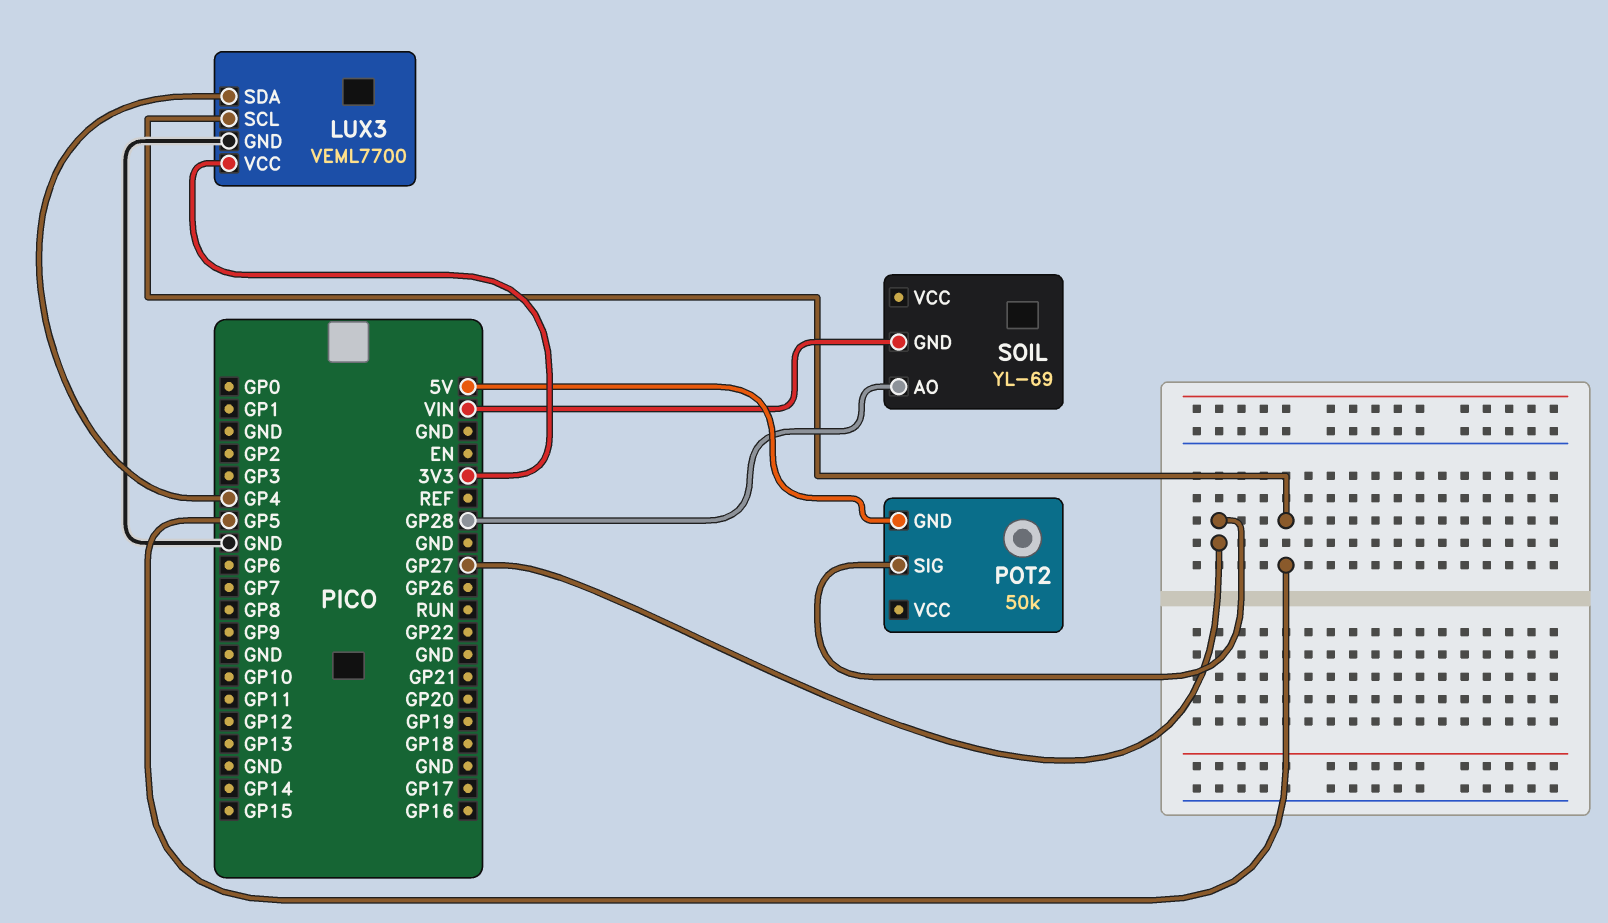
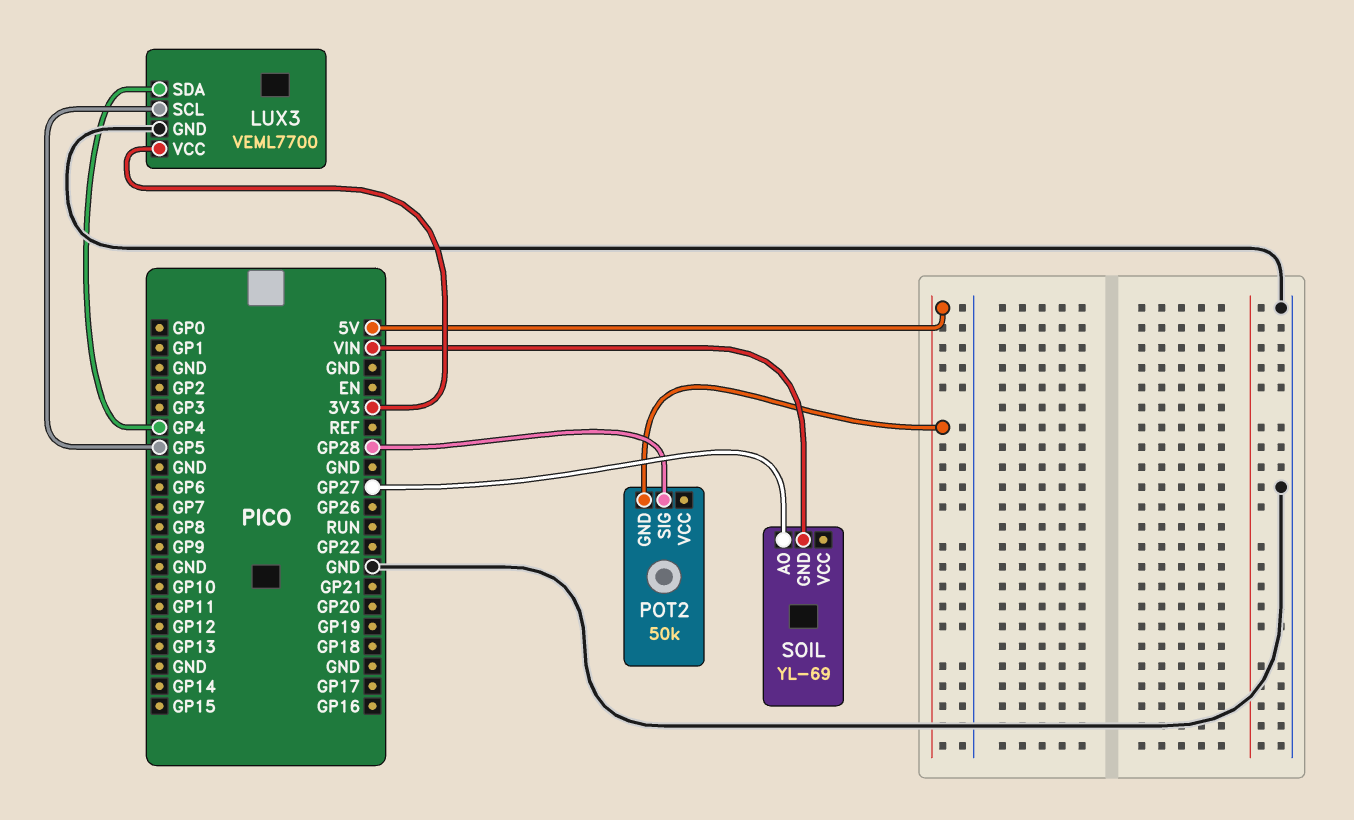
POT2 pin SIG: GP27 -> GP28
SOIL pin AO: GP28 -> GP27

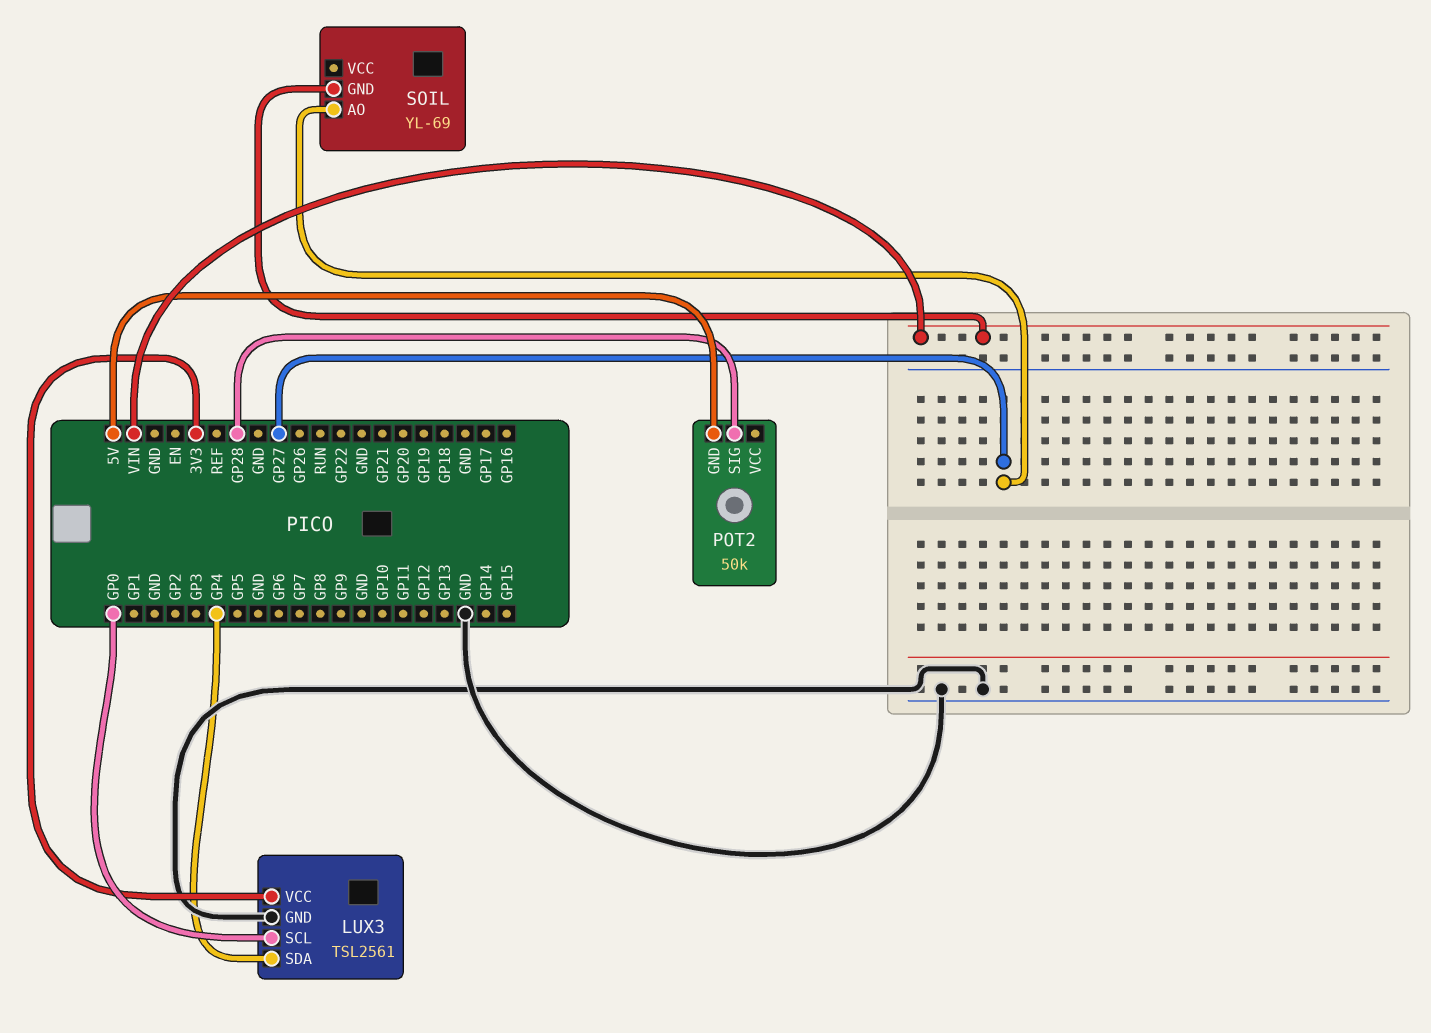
LUX3: VEML7700 -> TSL2561
LUX3 pin SCL: GP5 -> GP0

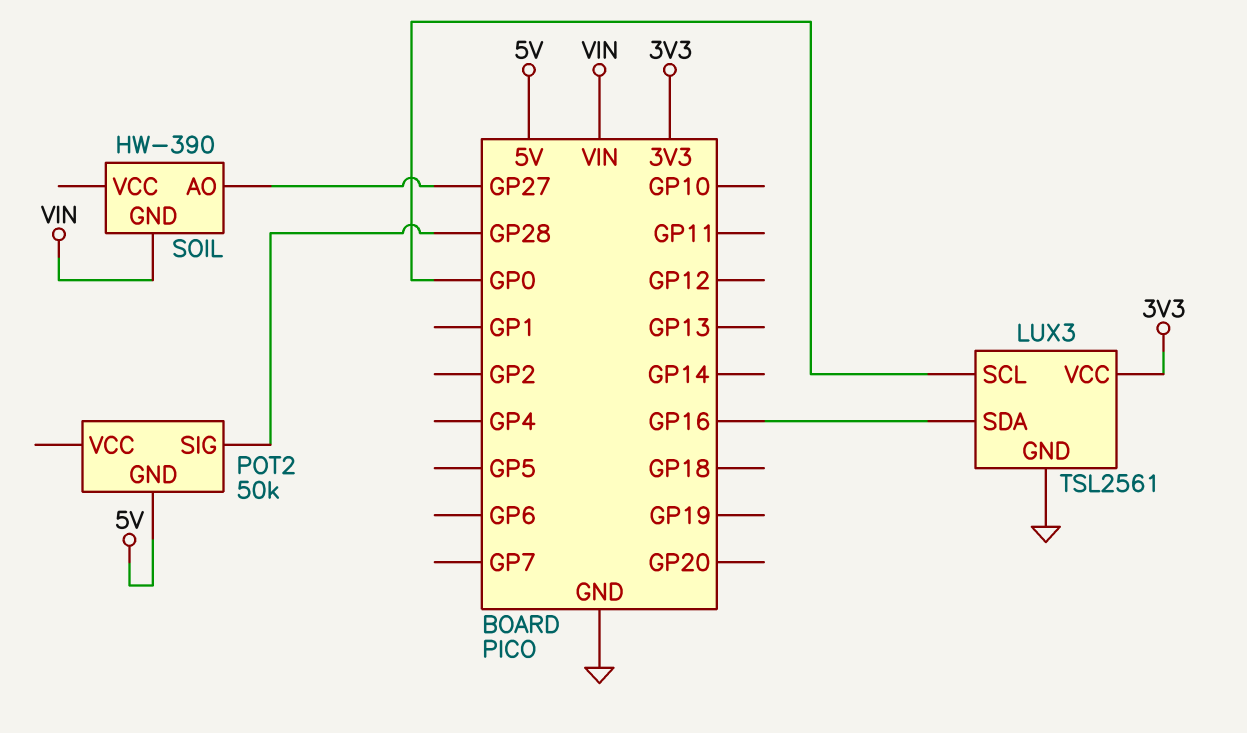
LUX3 pin SDA: GP4 -> GP16
SOIL: YL-69 -> HW-390

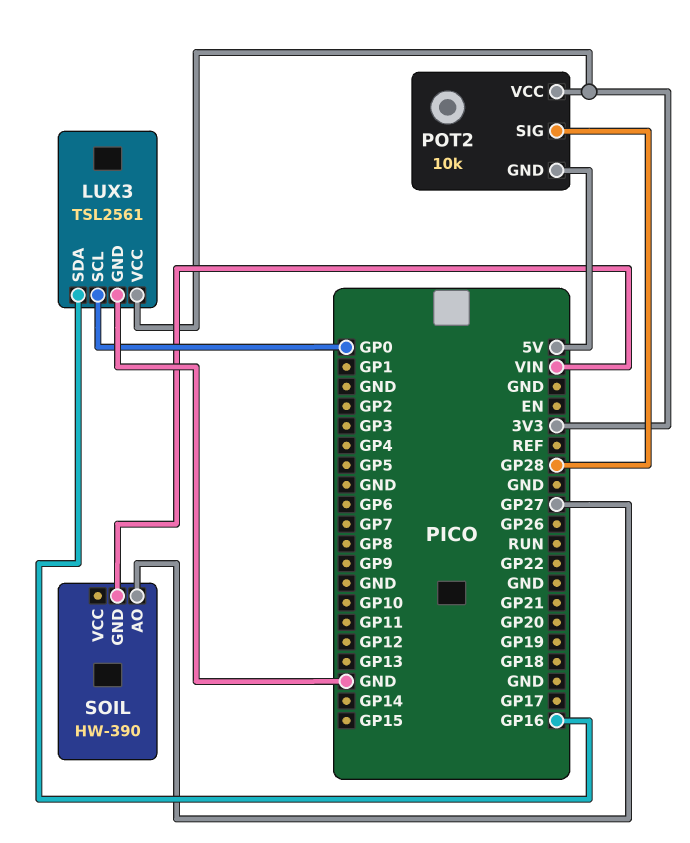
POT2: 50k -> 10k
POT2 pin VCC: none -> 3V3

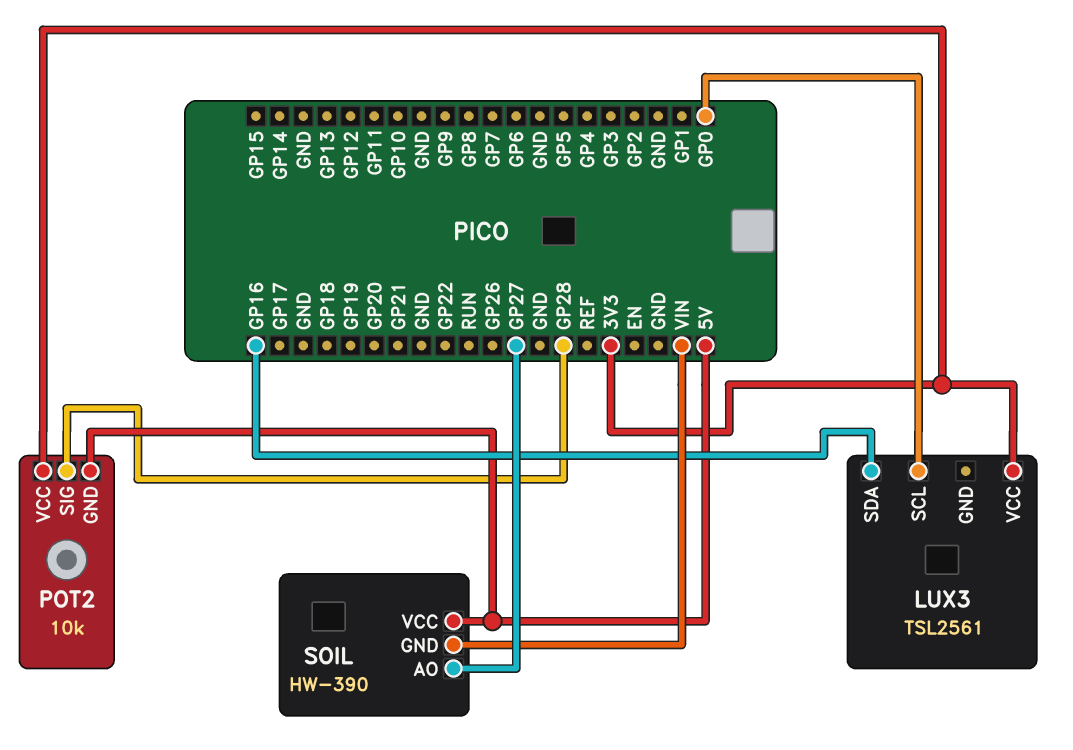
LUX3 pin GND: GND -> none
SOIL pin VCC: none -> 5V

